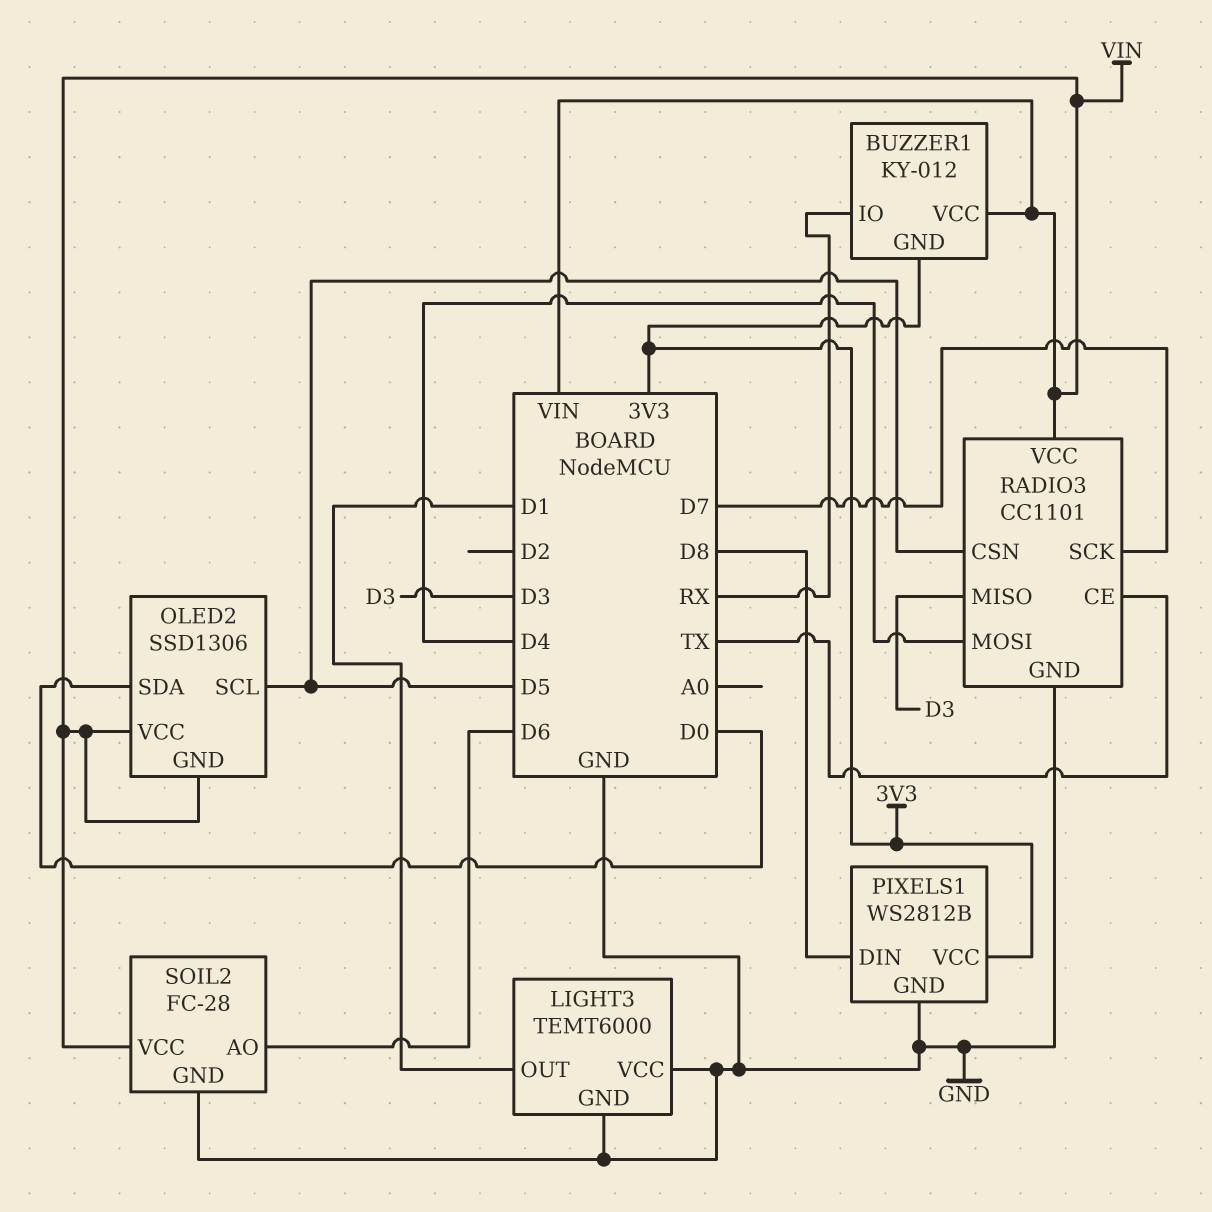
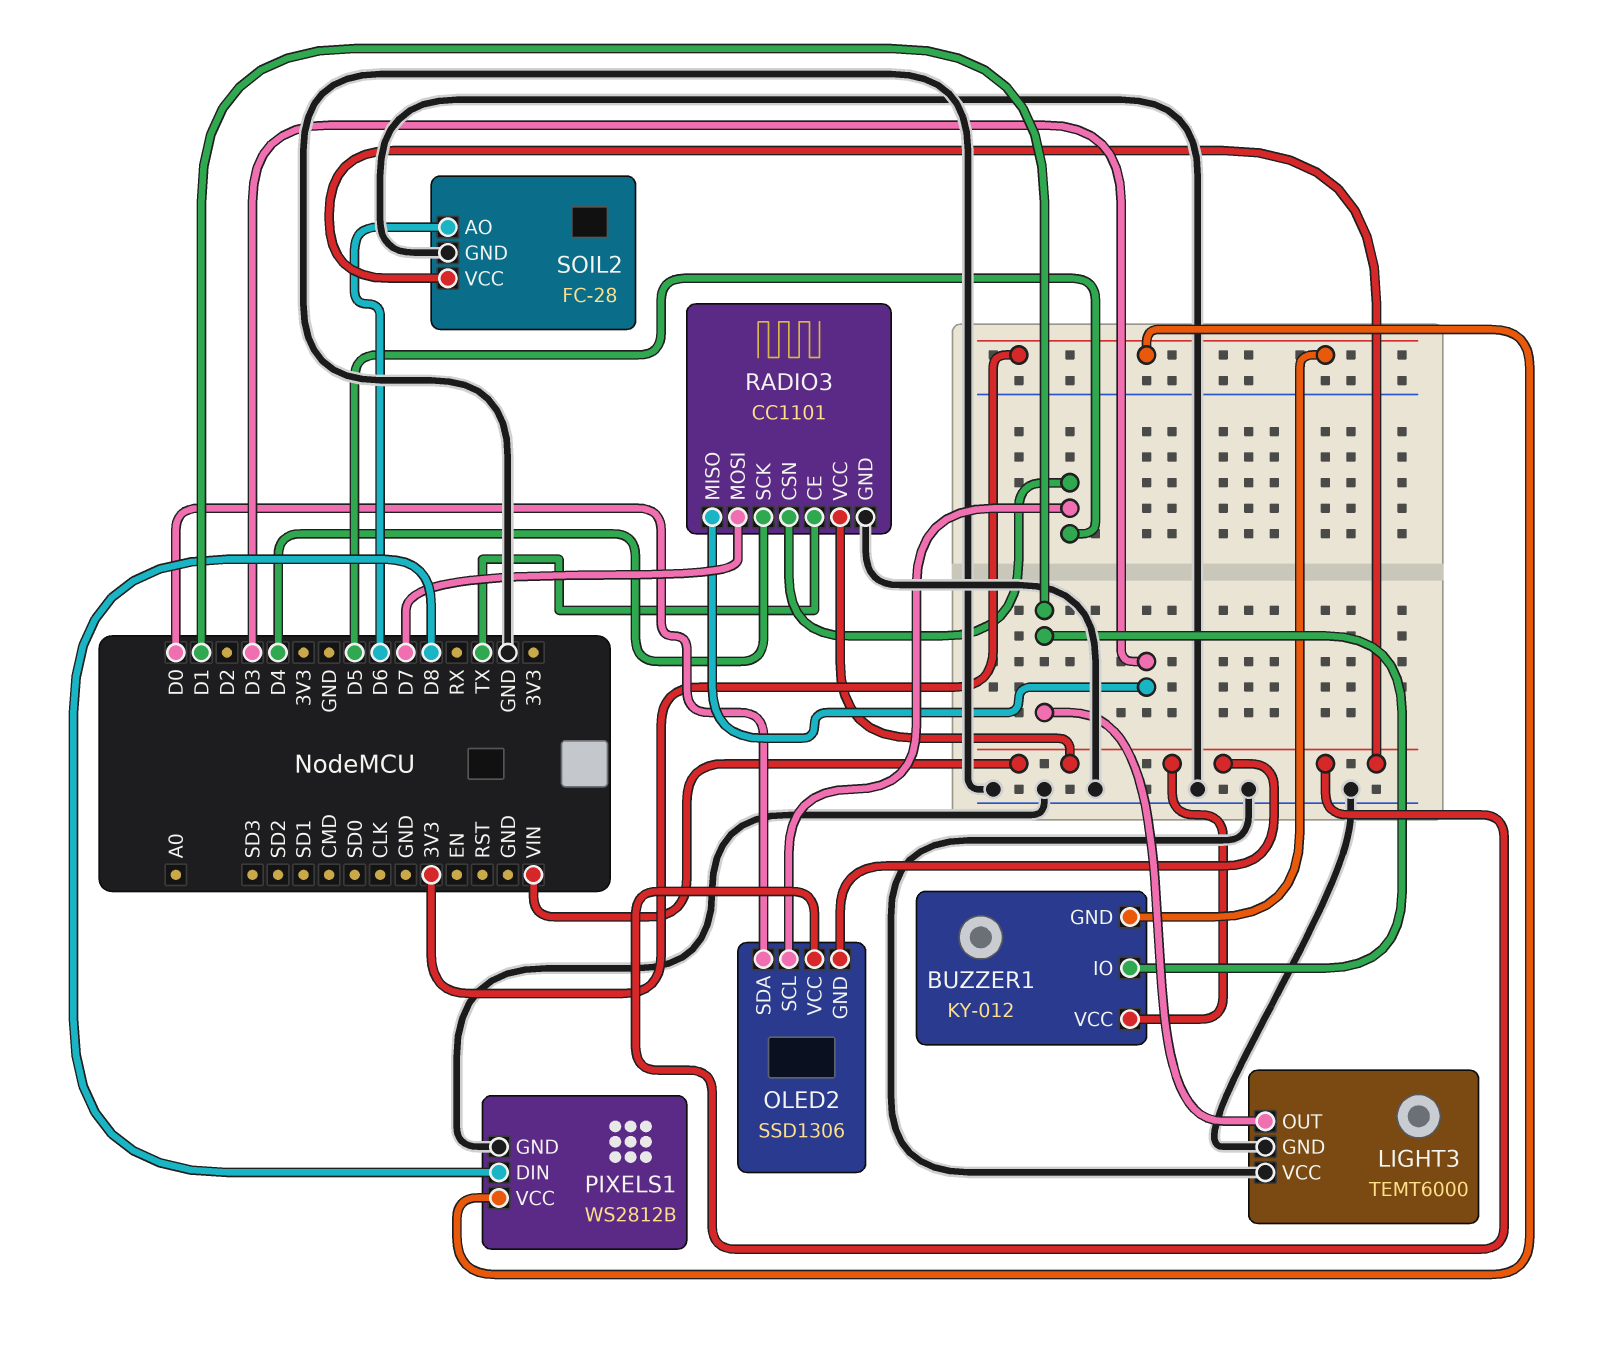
BUZZER1 pin IO: RX -> D1
RADIO3 pin MOSI: D4 -> D7
RADIO3 pin SCK: D7 -> D4

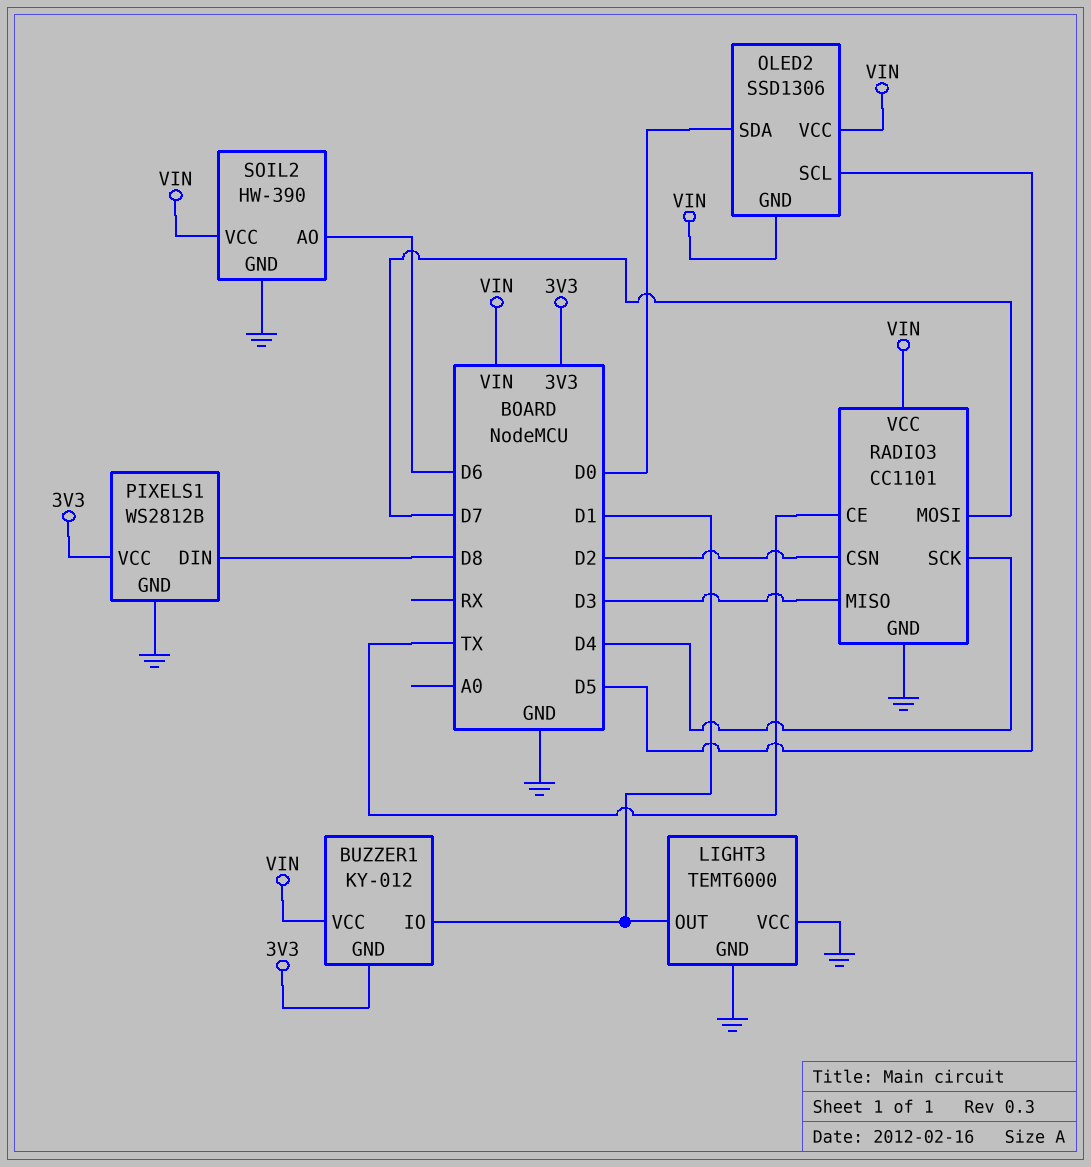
RADIO3 pin CSN: D5 -> D2
SOIL2: FC-28 -> HW-390

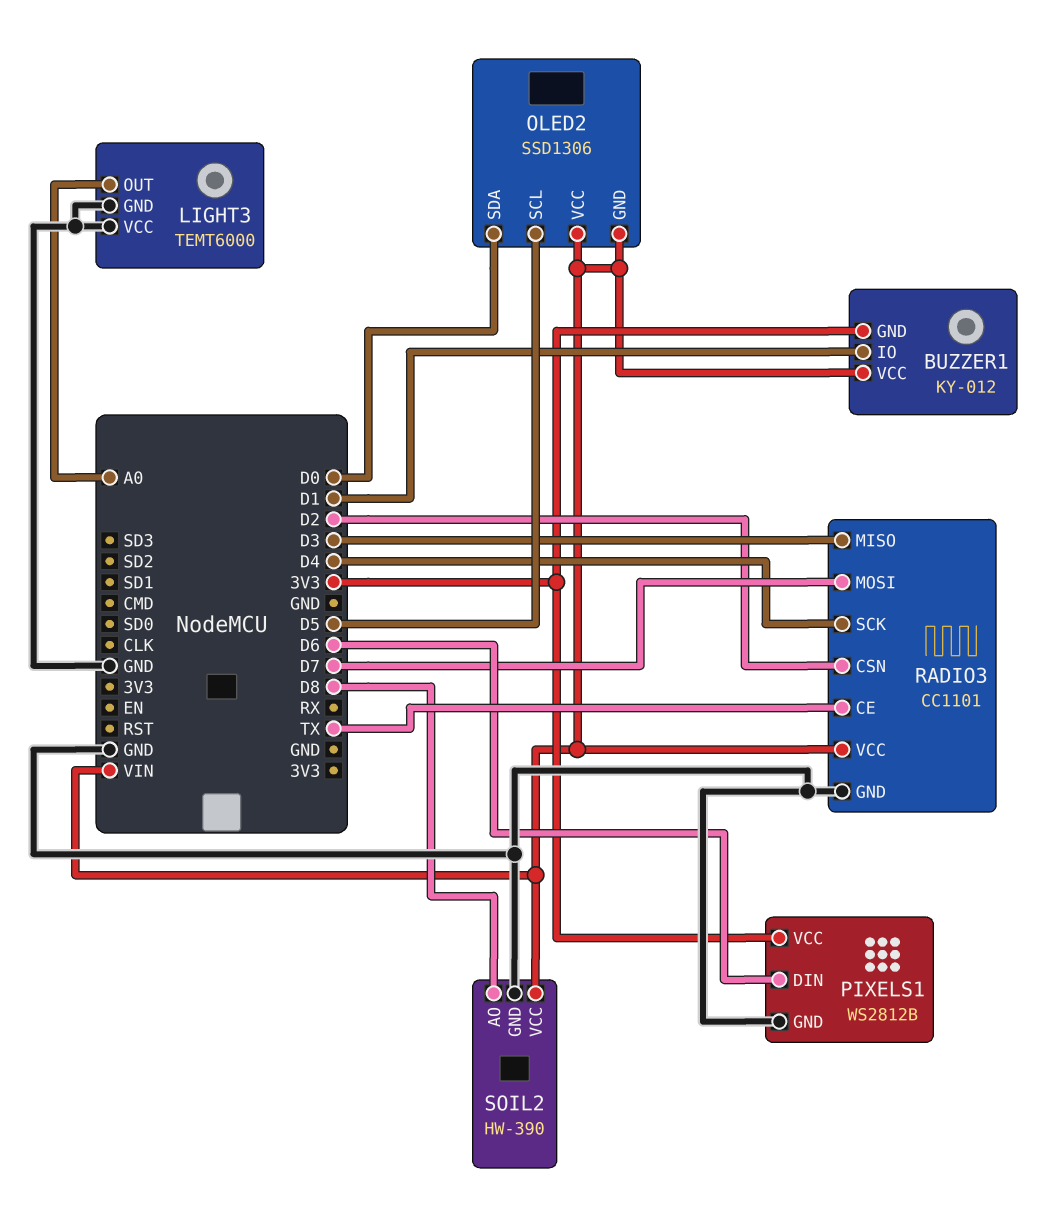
LIGHT3 pin OUT: D1 -> A0
PIXELS1 pin DIN: D8 -> D6
SOIL2 pin AO: D6 -> D8

